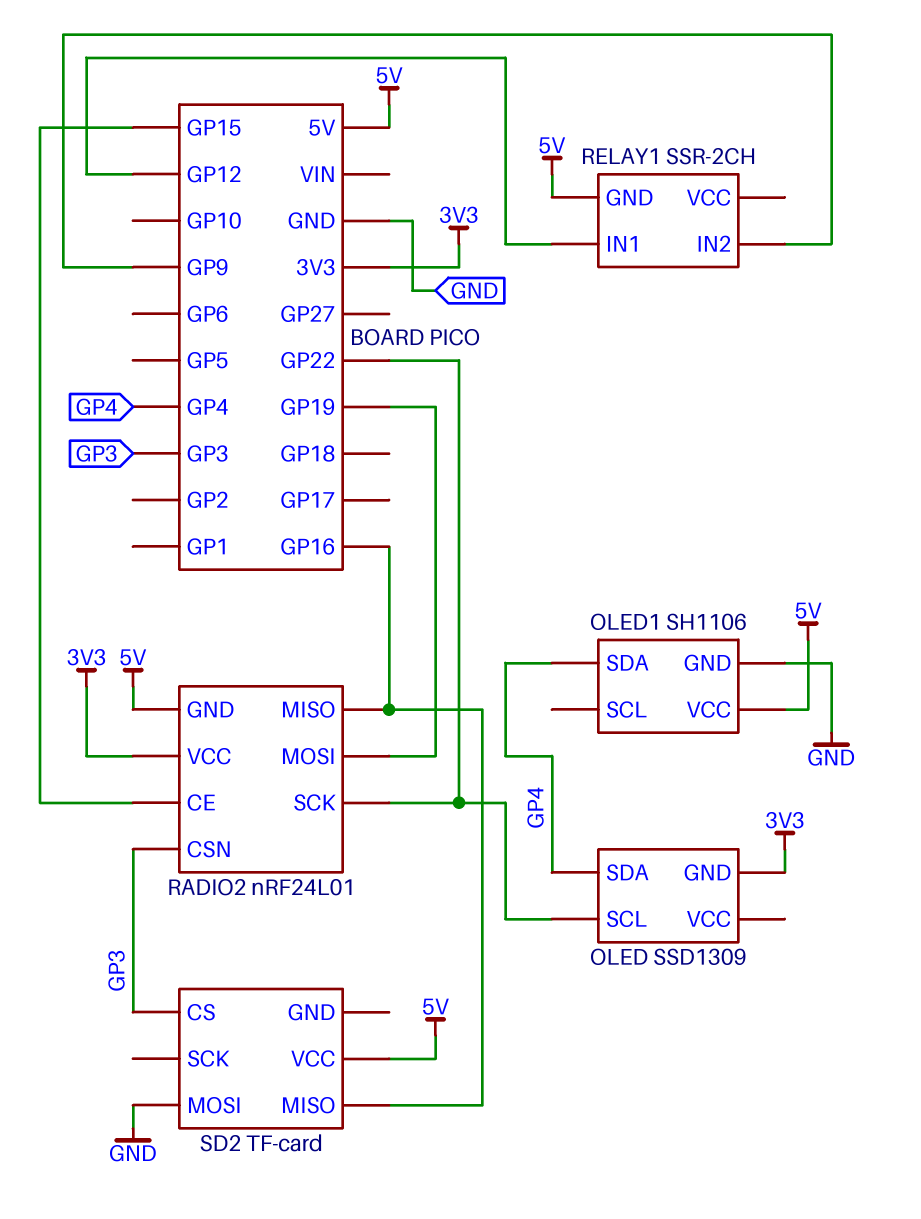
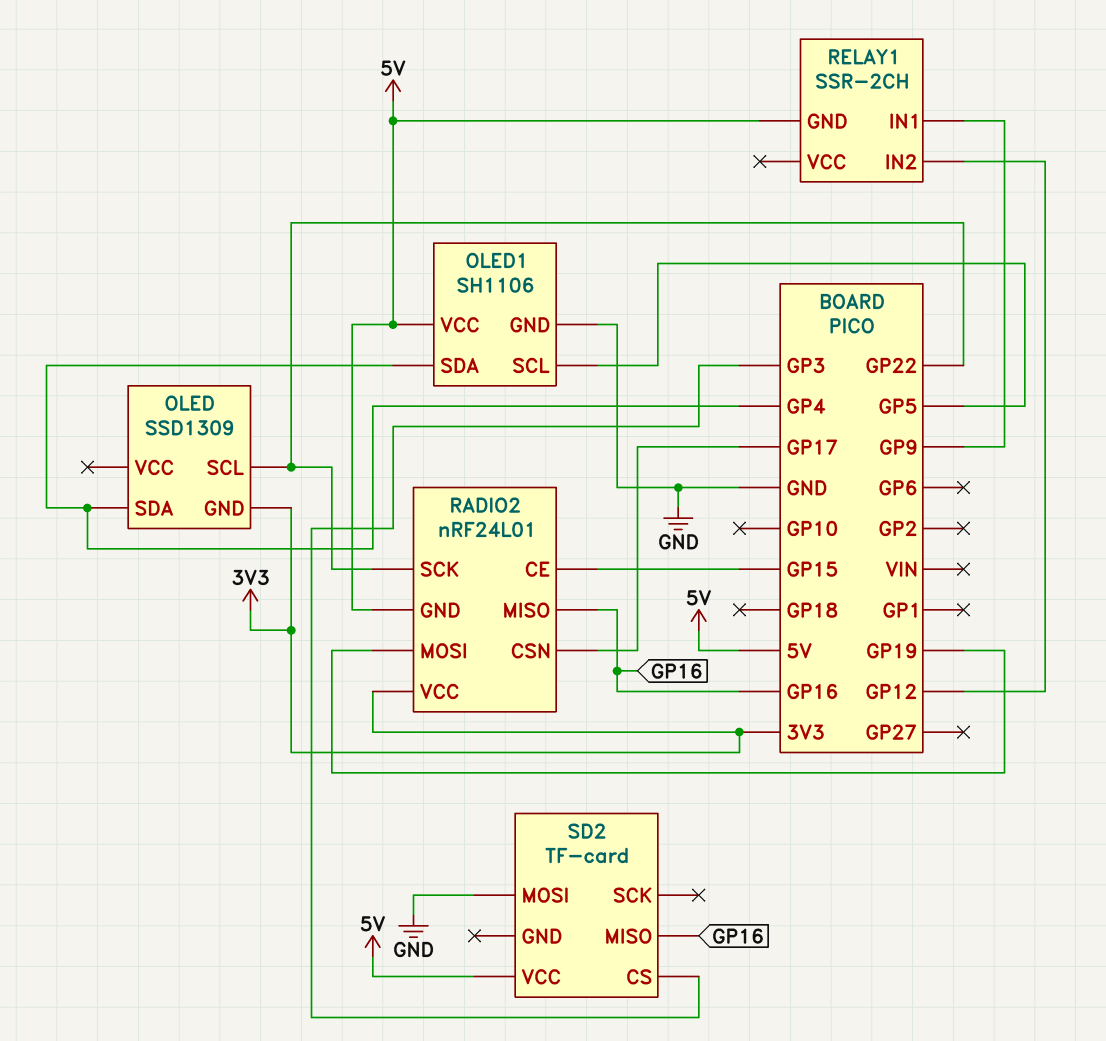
OLED1 pin SCL: none -> GP5
RADIO2 pin CSN: GP3 -> GP17
RELAY1 pin IN1: GP12 -> GP9
RELAY1 pin IN2: GP9 -> GP12

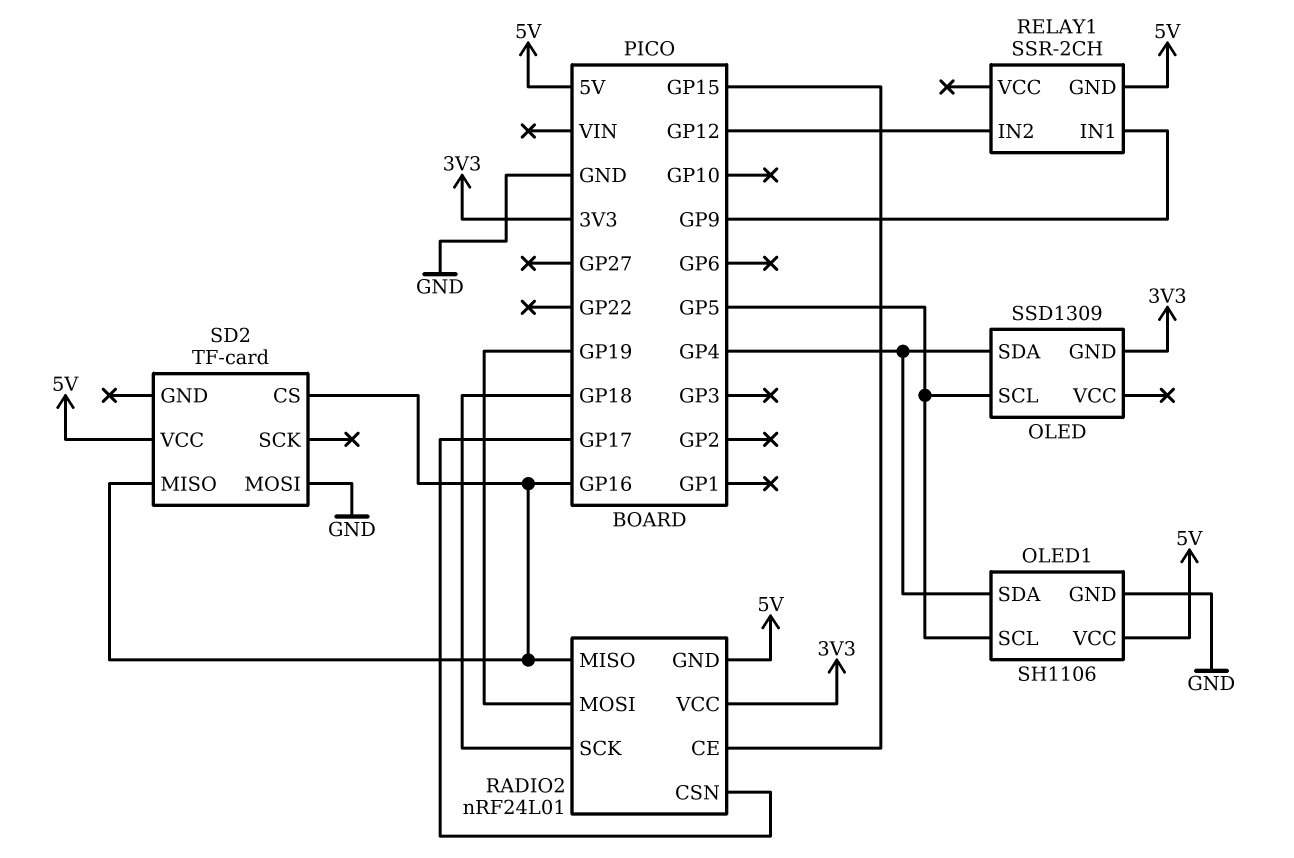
OLED pin SCL: GP22 -> GP5
RADIO2 pin SCK: GP22 -> GP18
SD2 pin CS: GP3 -> GP16

